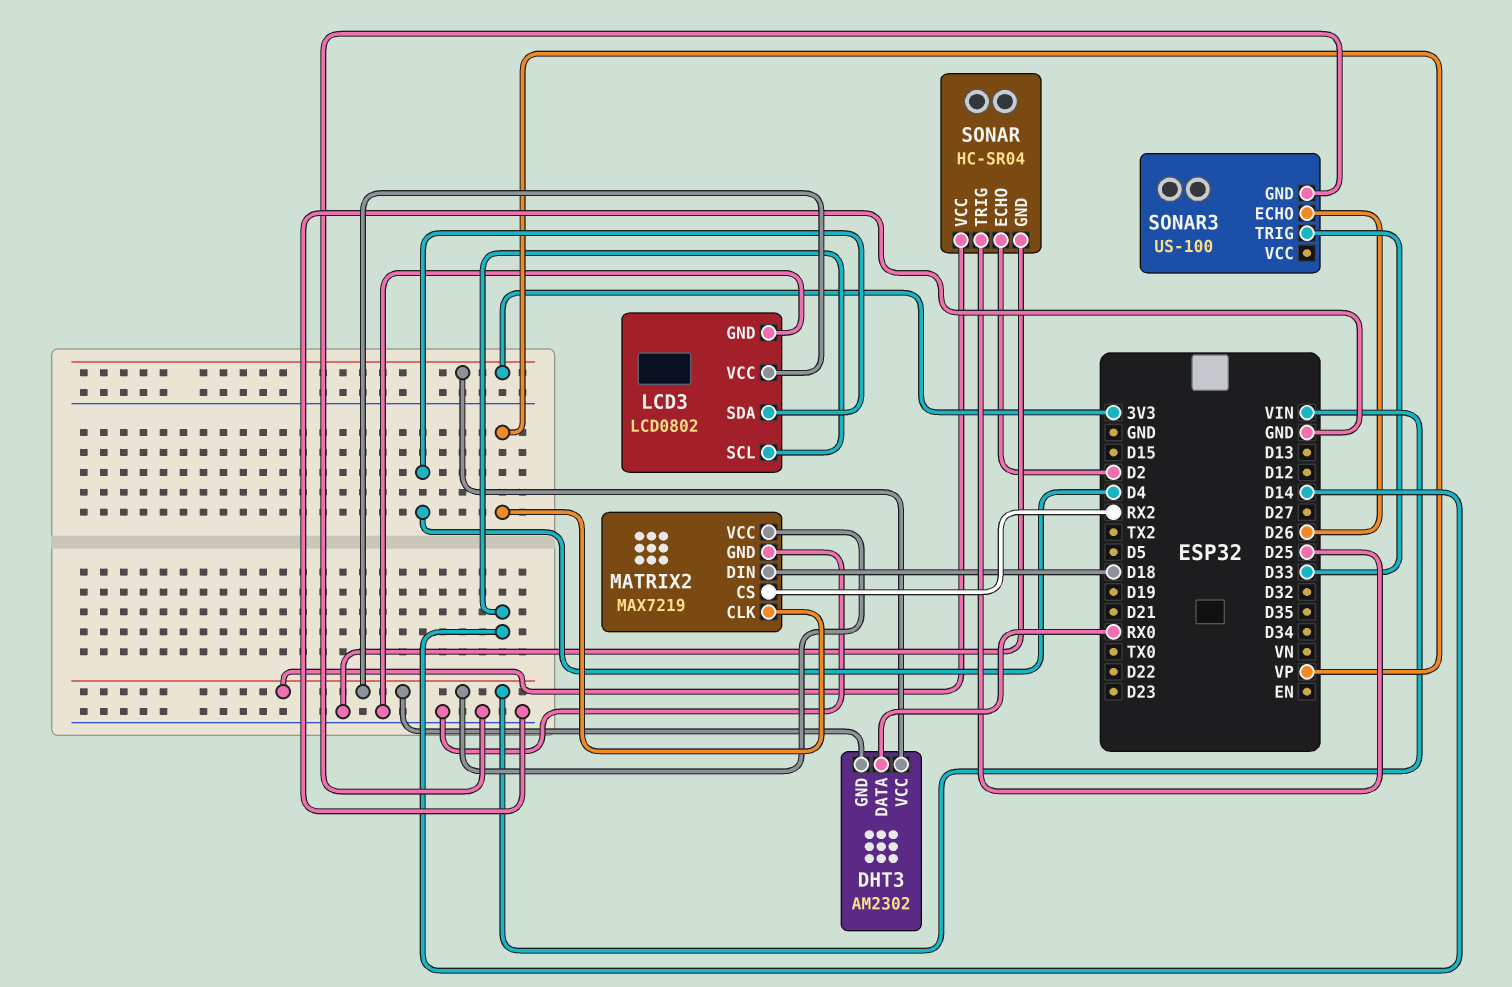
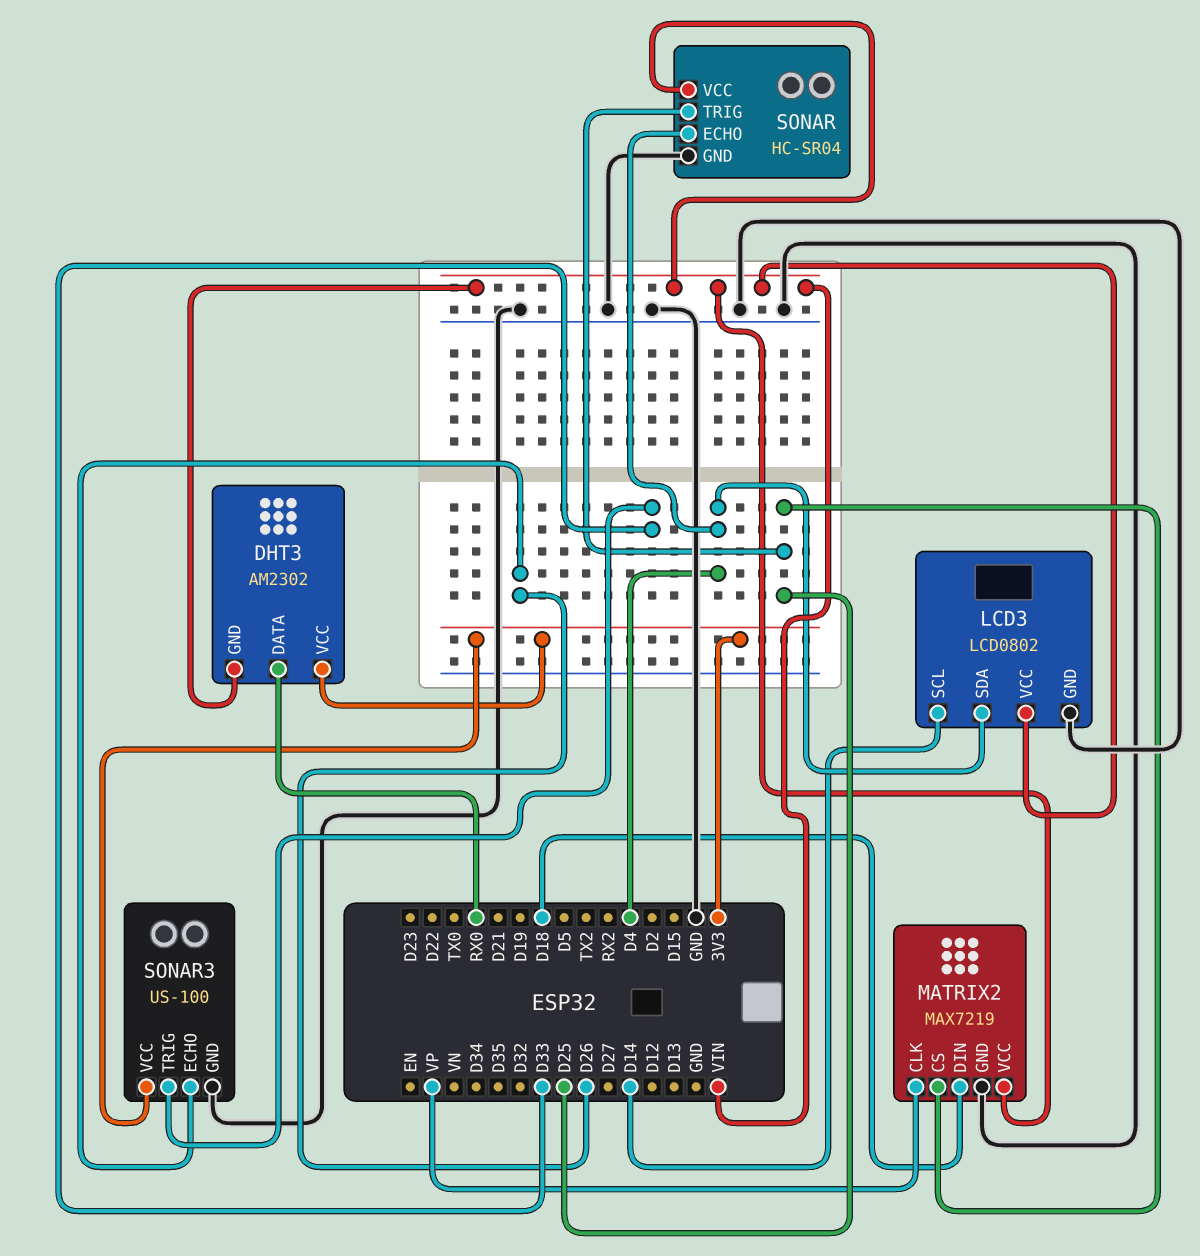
MATRIX2 pin CS: RX2 -> D25
SONAR pin ECHO: D2 -> D4
SONAR3 pin VCC: none -> 3V3

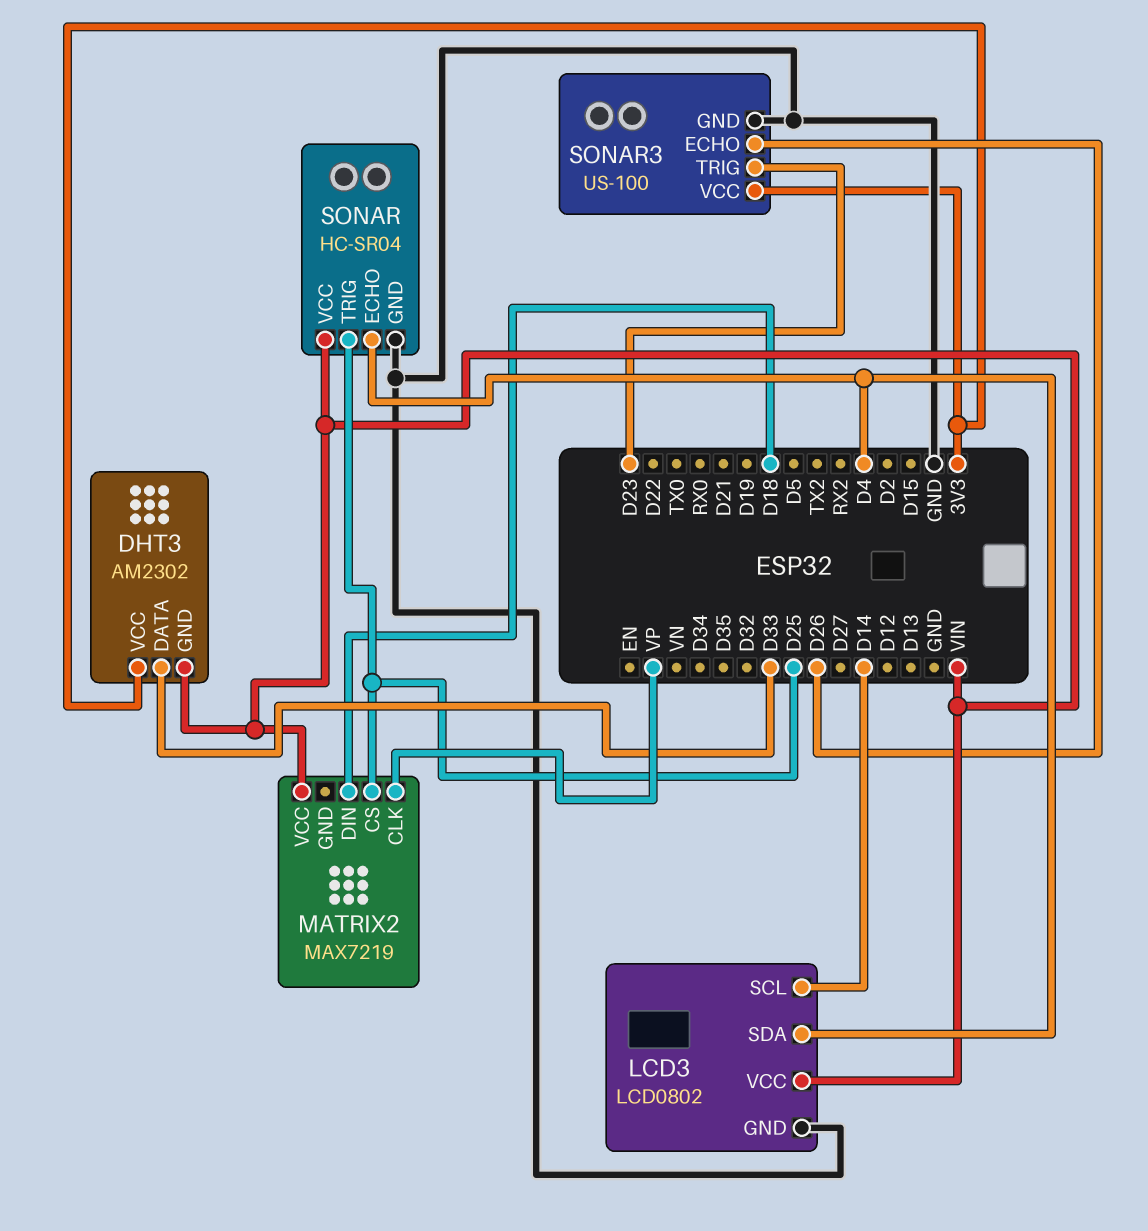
DHT3 pin DATA: RX0 -> D33
MATRIX2 pin GND: GND -> none
SONAR3 pin TRIG: D33 -> D23

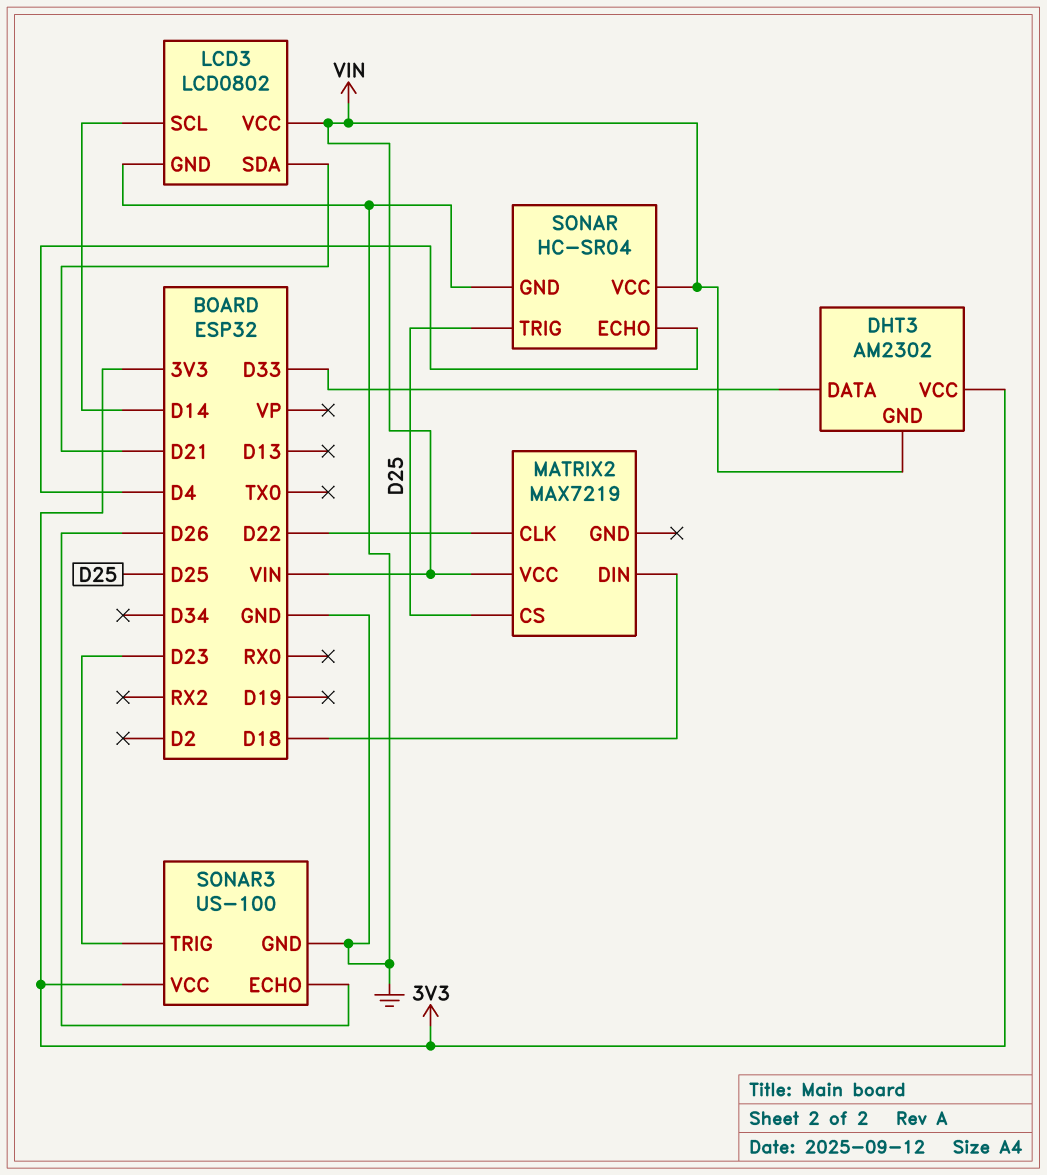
LCD3 pin SDA: D4 -> D21
MATRIX2 pin CLK: VP -> D22

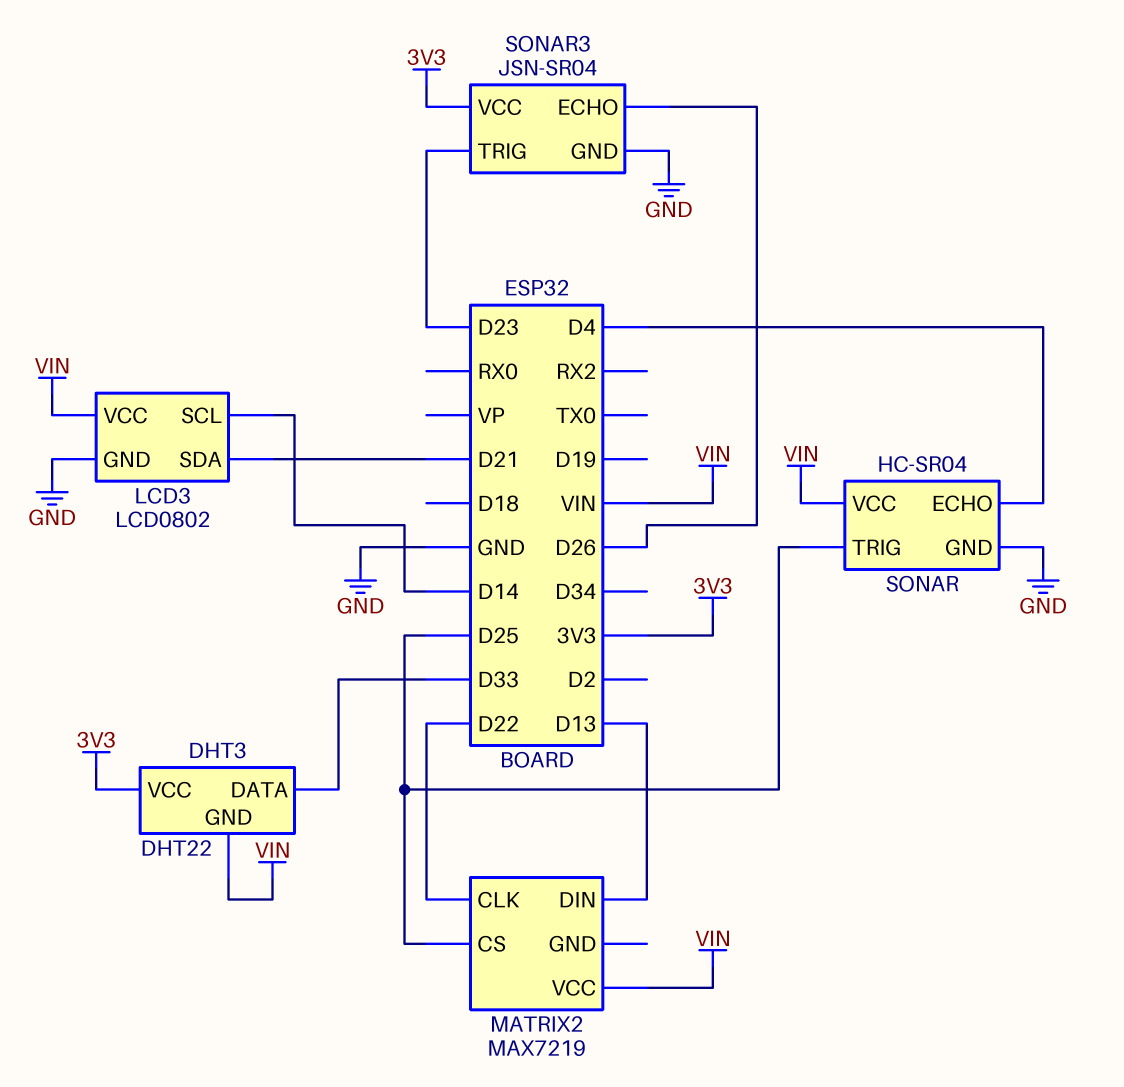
DHT3: AM2302 -> DHT22
MATRIX2 pin DIN: D18 -> D13
SONAR3: US-100 -> JSN-SR04

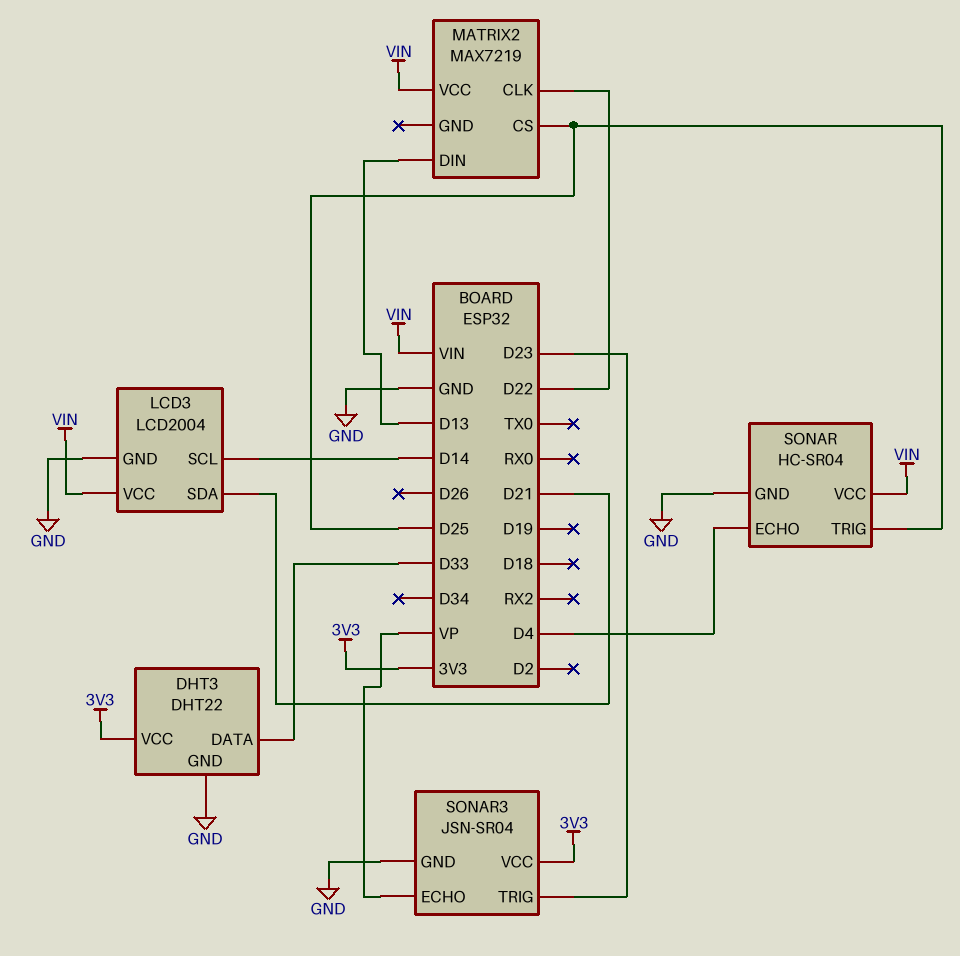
DHT3 pin GND: VIN -> GND
LCD3: LCD0802 -> LCD2004
SONAR3 pin ECHO: D26 -> VP

